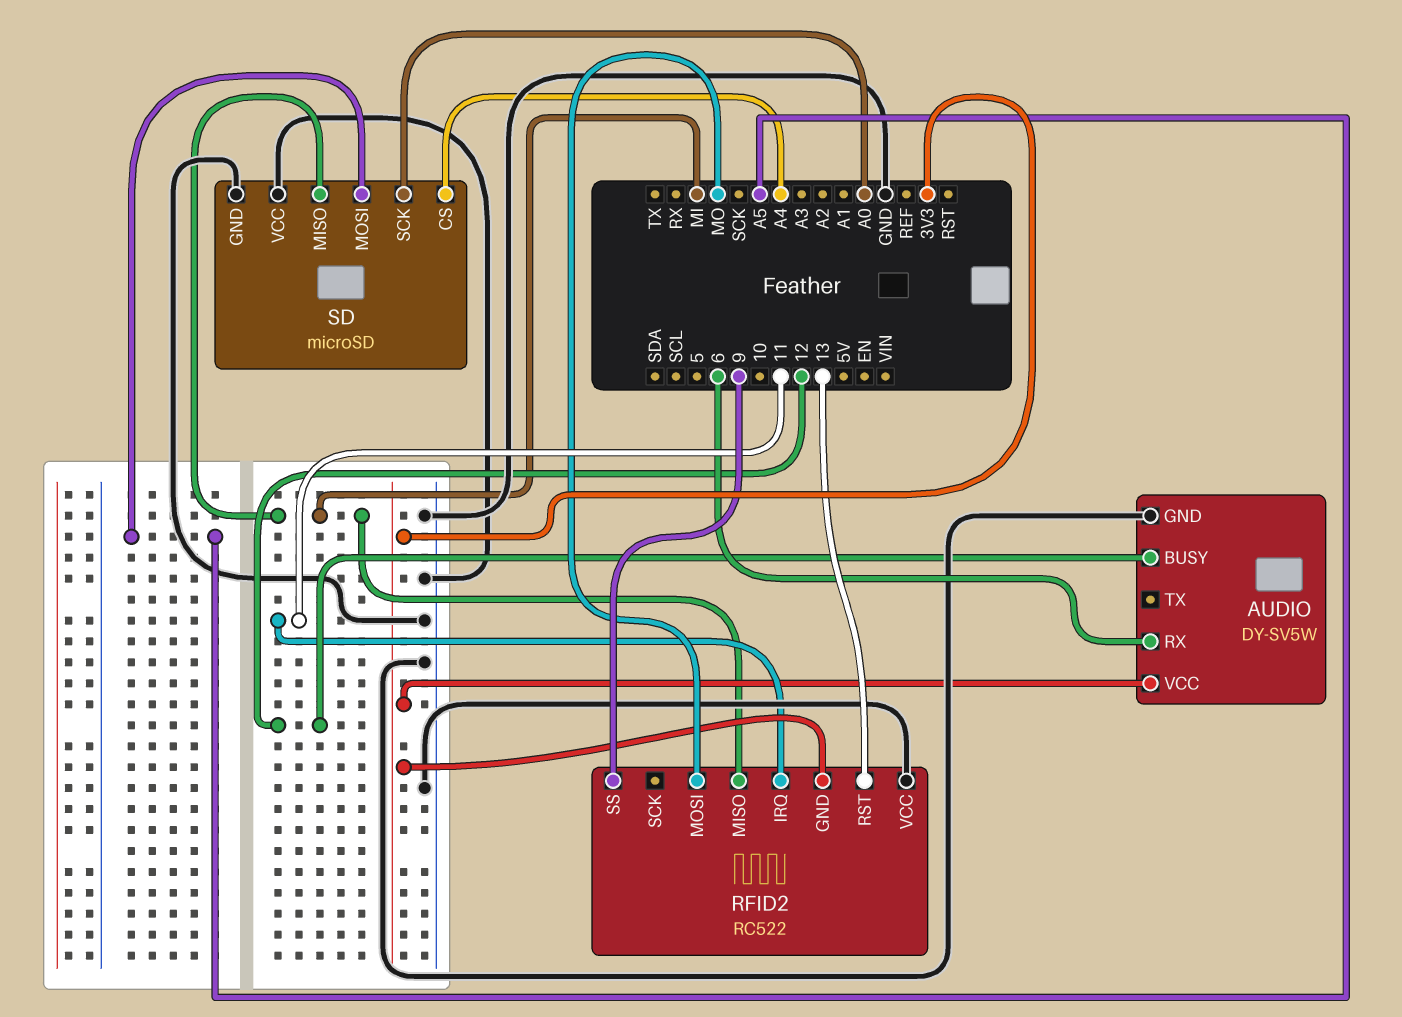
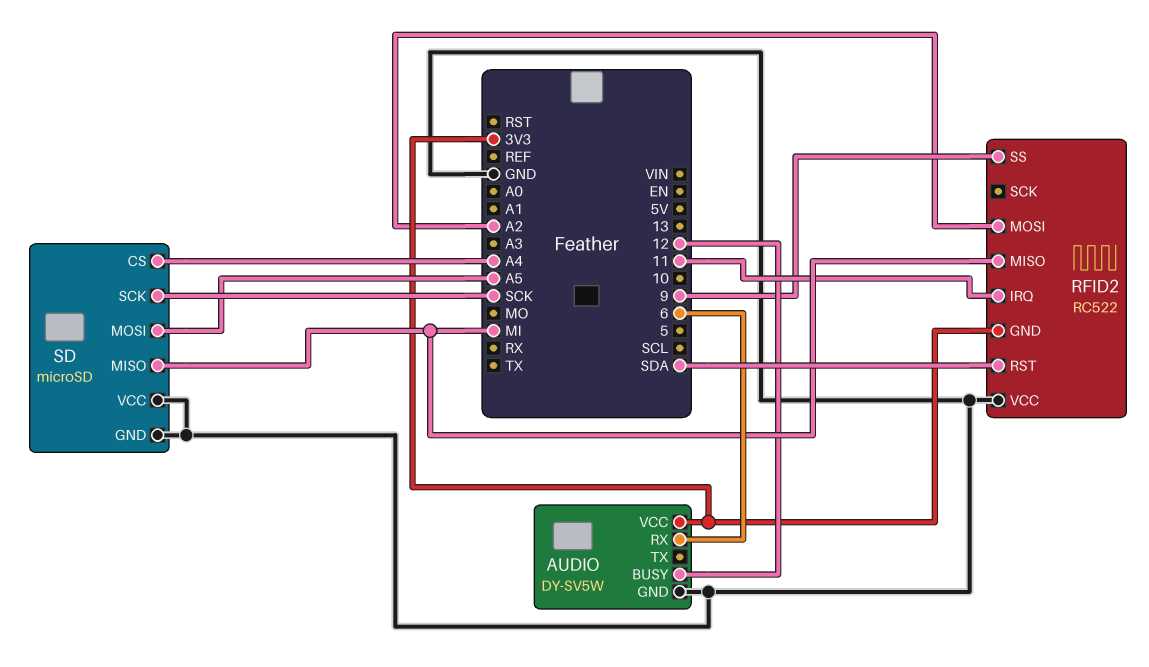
RFID2 pin MOSI: MO -> A2
RFID2 pin RST: 13 -> SDA
SD pin SCK: A0 -> SCK

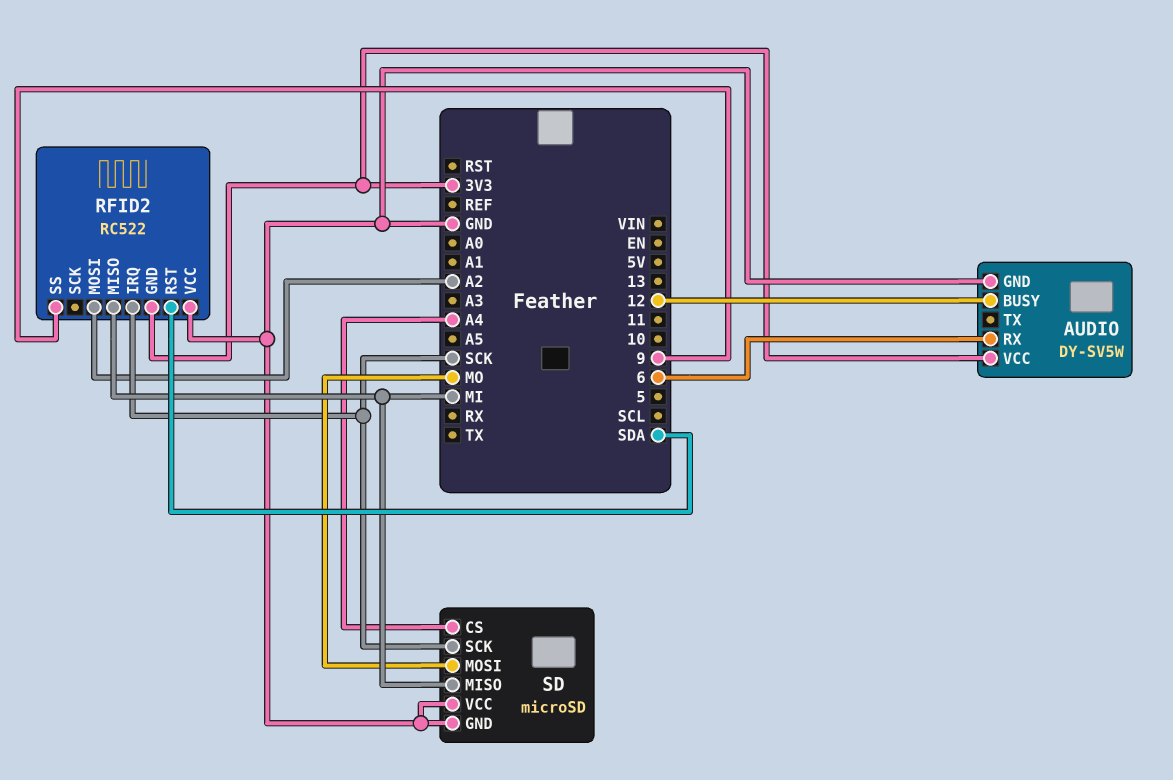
RFID2 pin IRQ: 11 -> SCK
SD pin MOSI: A5 -> MO

